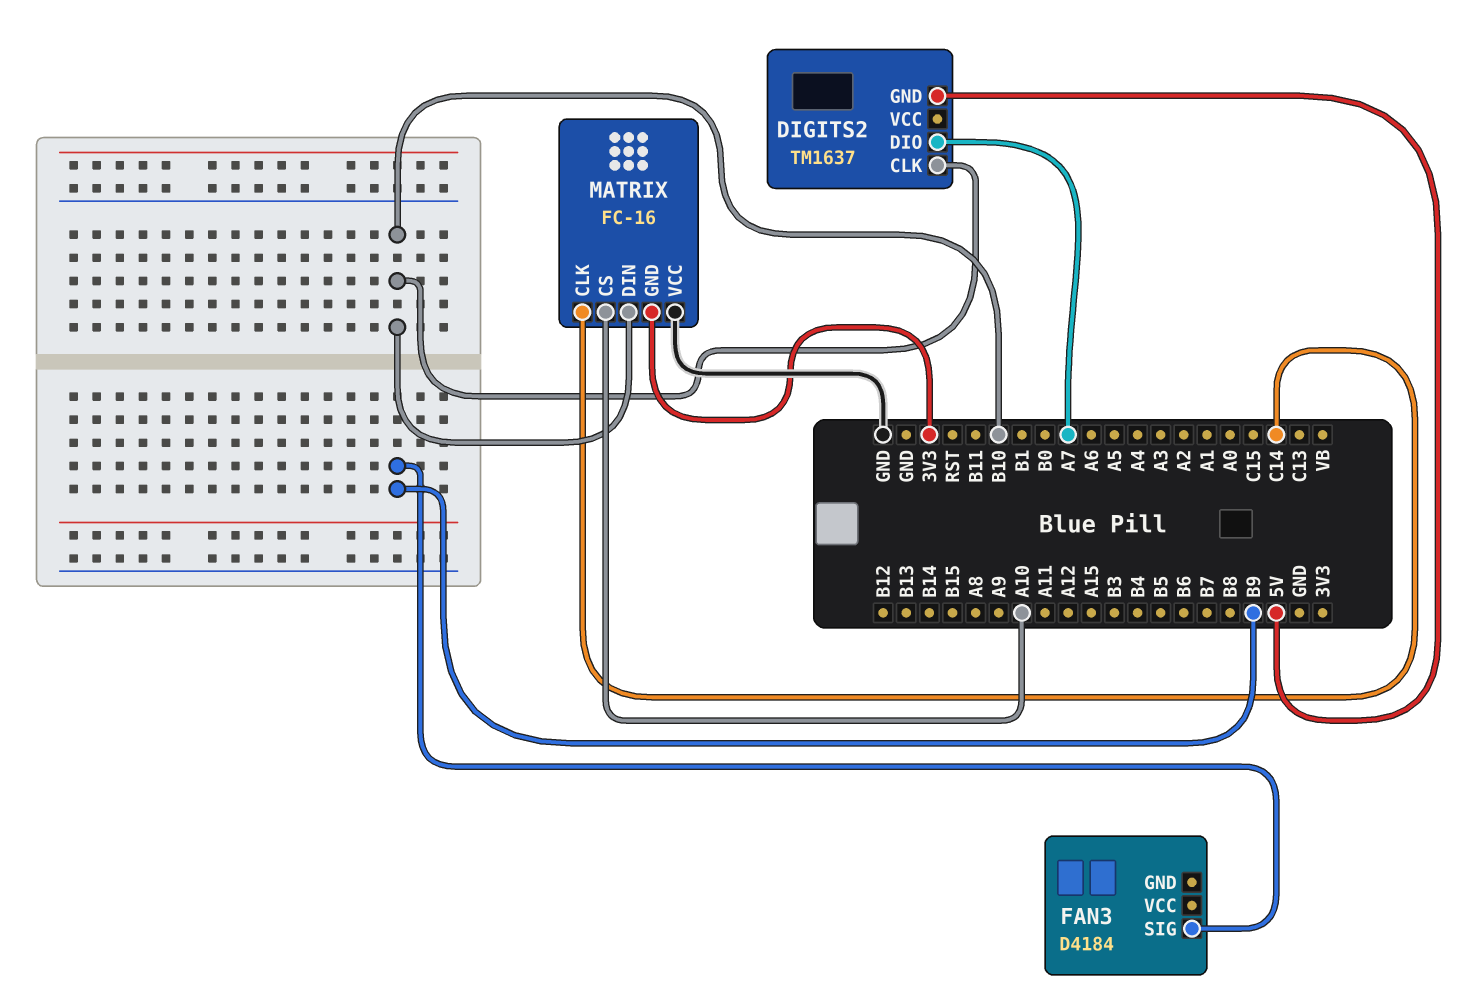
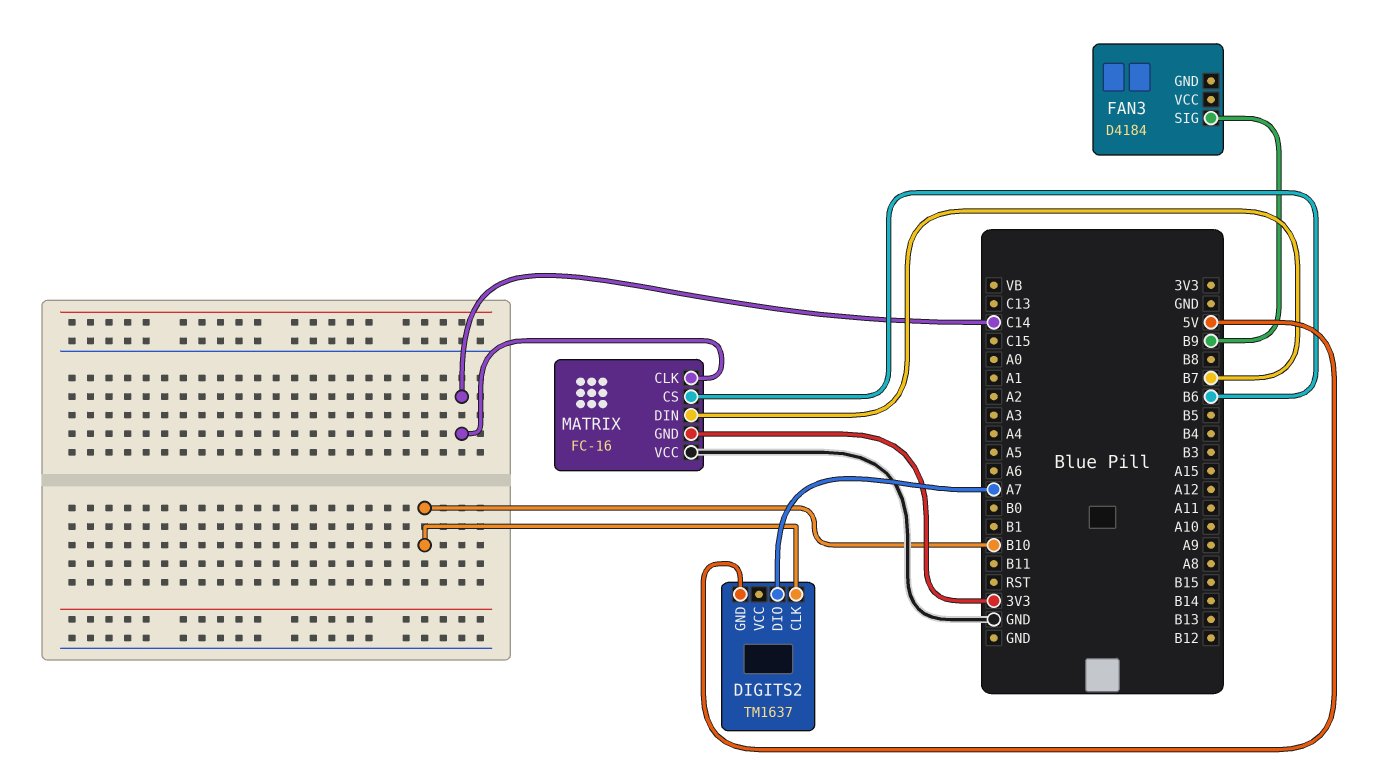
MATRIX pin CS: A10 -> B6
MATRIX pin DIN: B10 -> B7

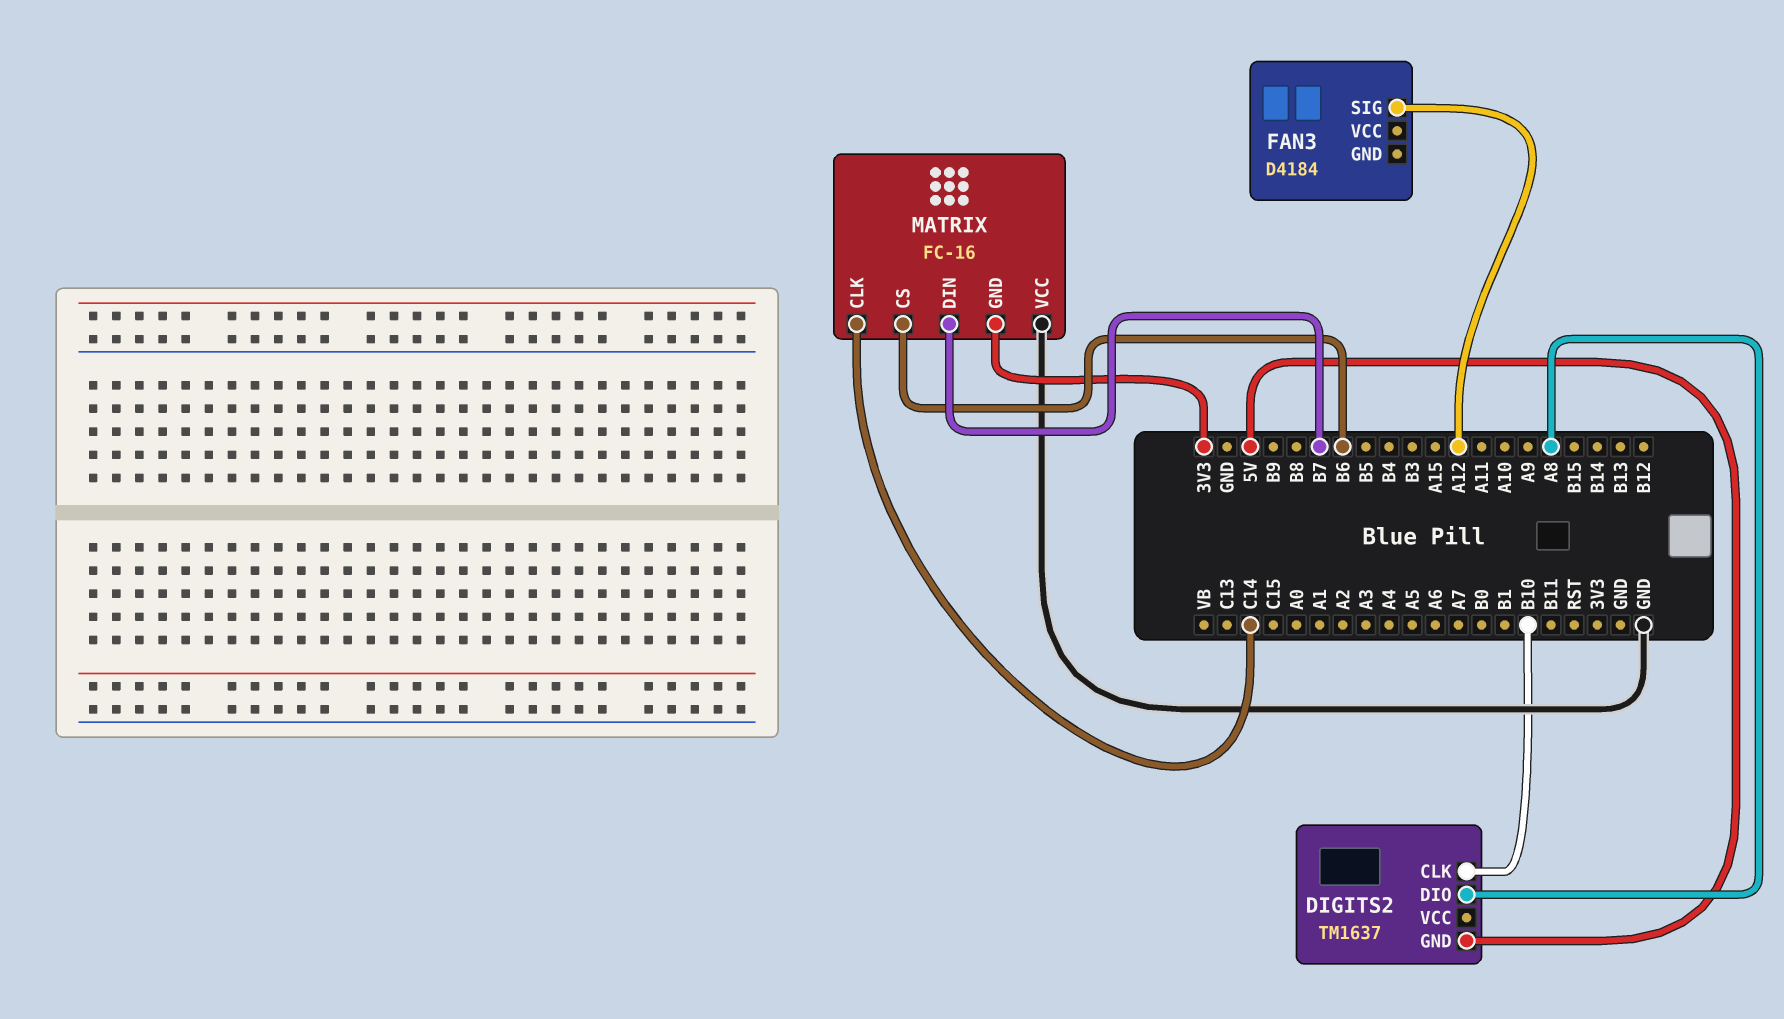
DIGITS2 pin DIO: A7 -> A8
FAN3 pin SIG: B9 -> A12

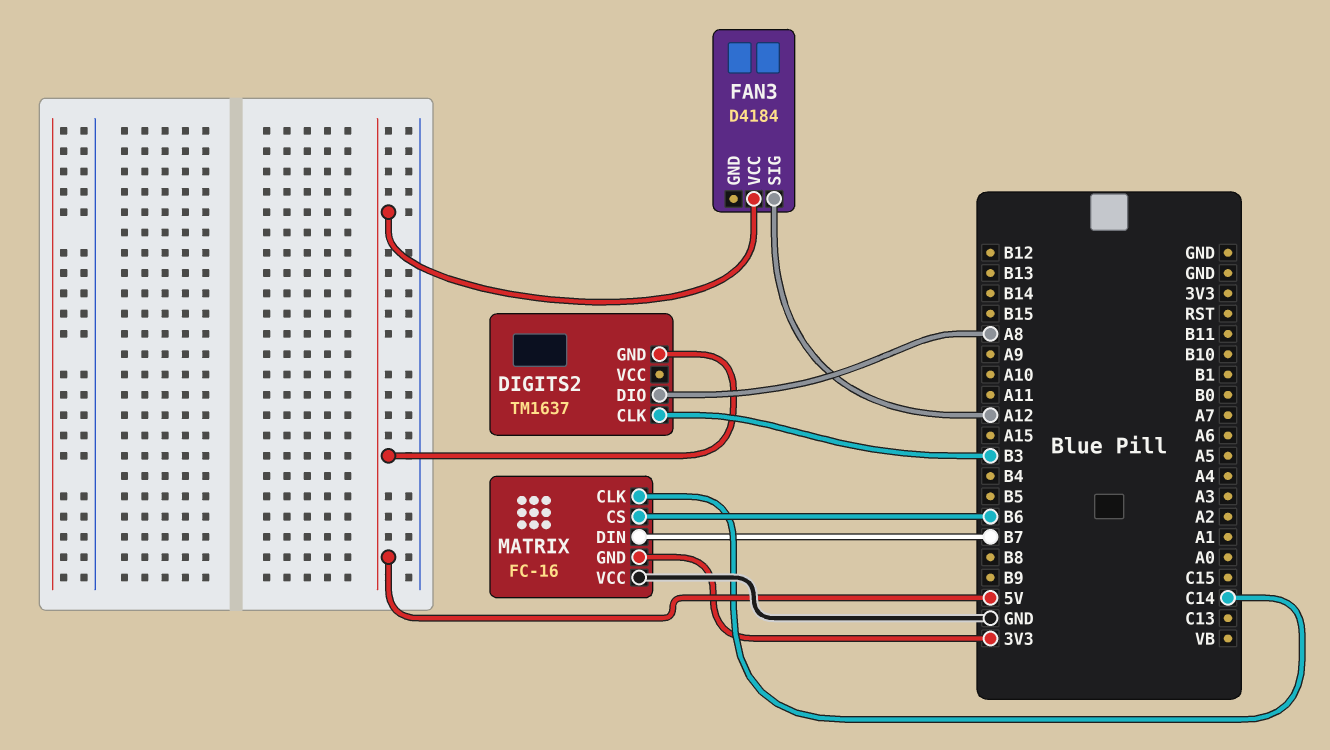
DIGITS2 pin CLK: B10 -> B3
FAN3 pin VCC: none -> 5V

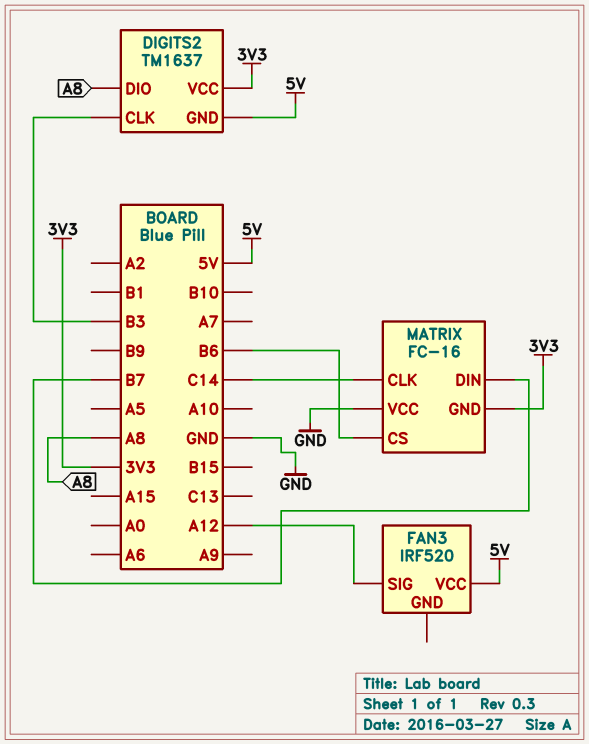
DIGITS2 pin VCC: none -> 3V3
FAN3: D4184 -> IRF520

